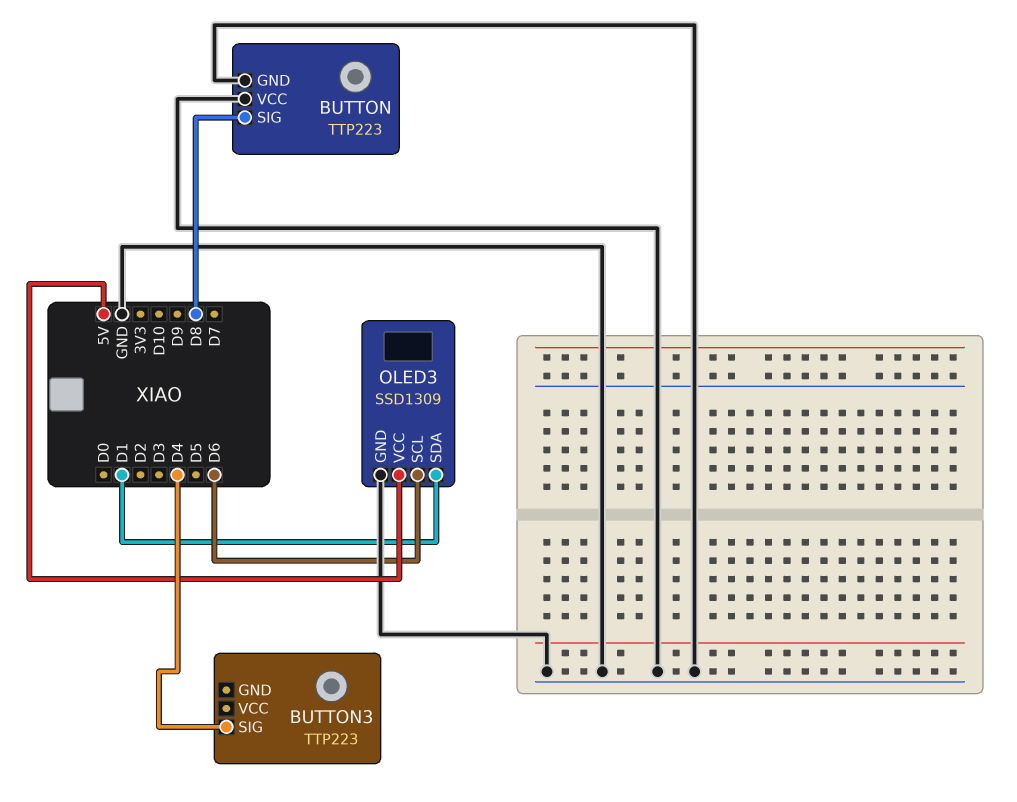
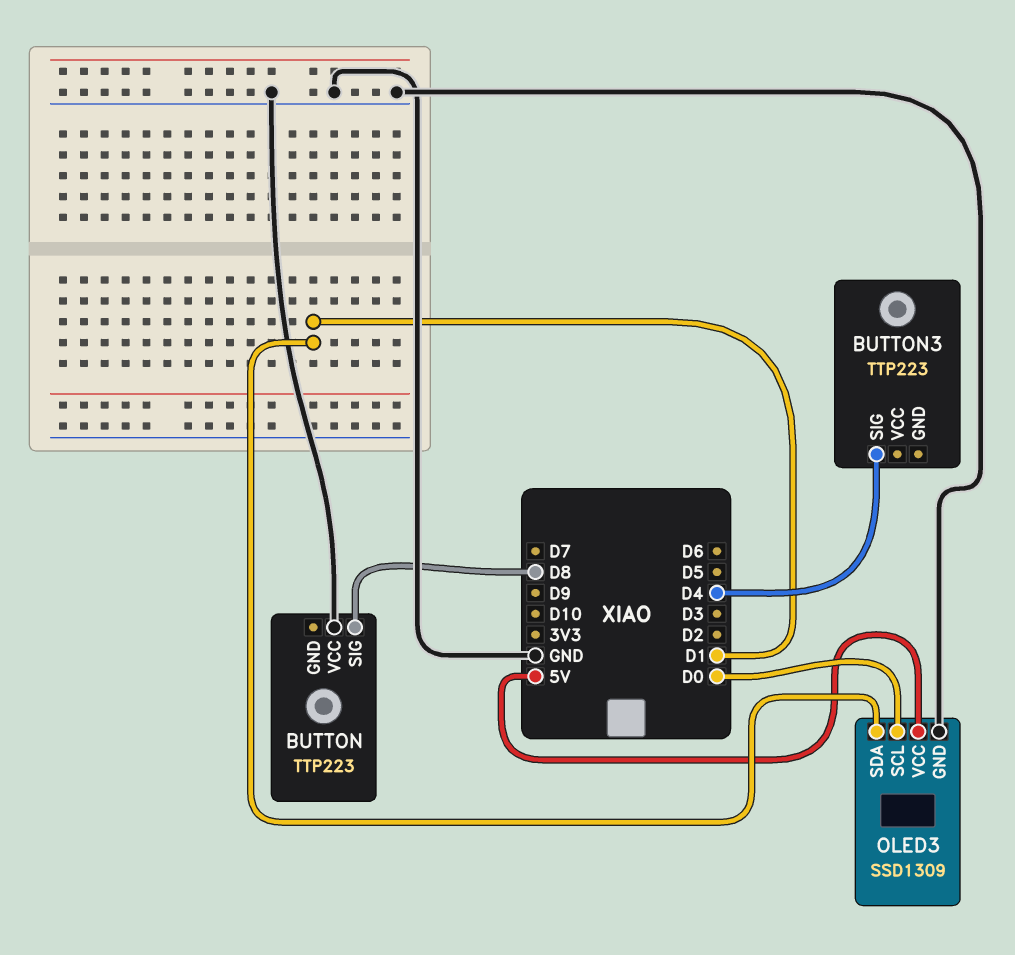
BUTTON pin GND: GND -> none
OLED3 pin SCL: D6 -> D0

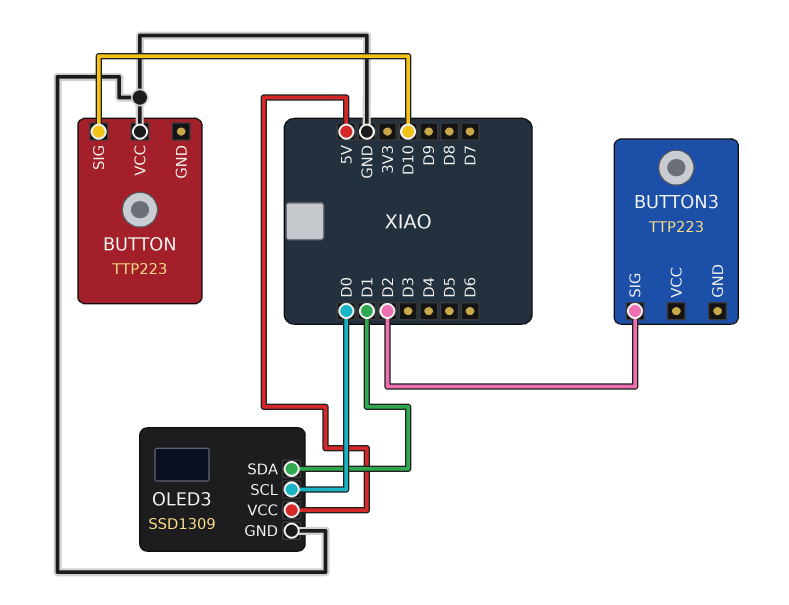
BUTTON pin SIG: D8 -> D10
BUTTON3 pin SIG: D4 -> D2

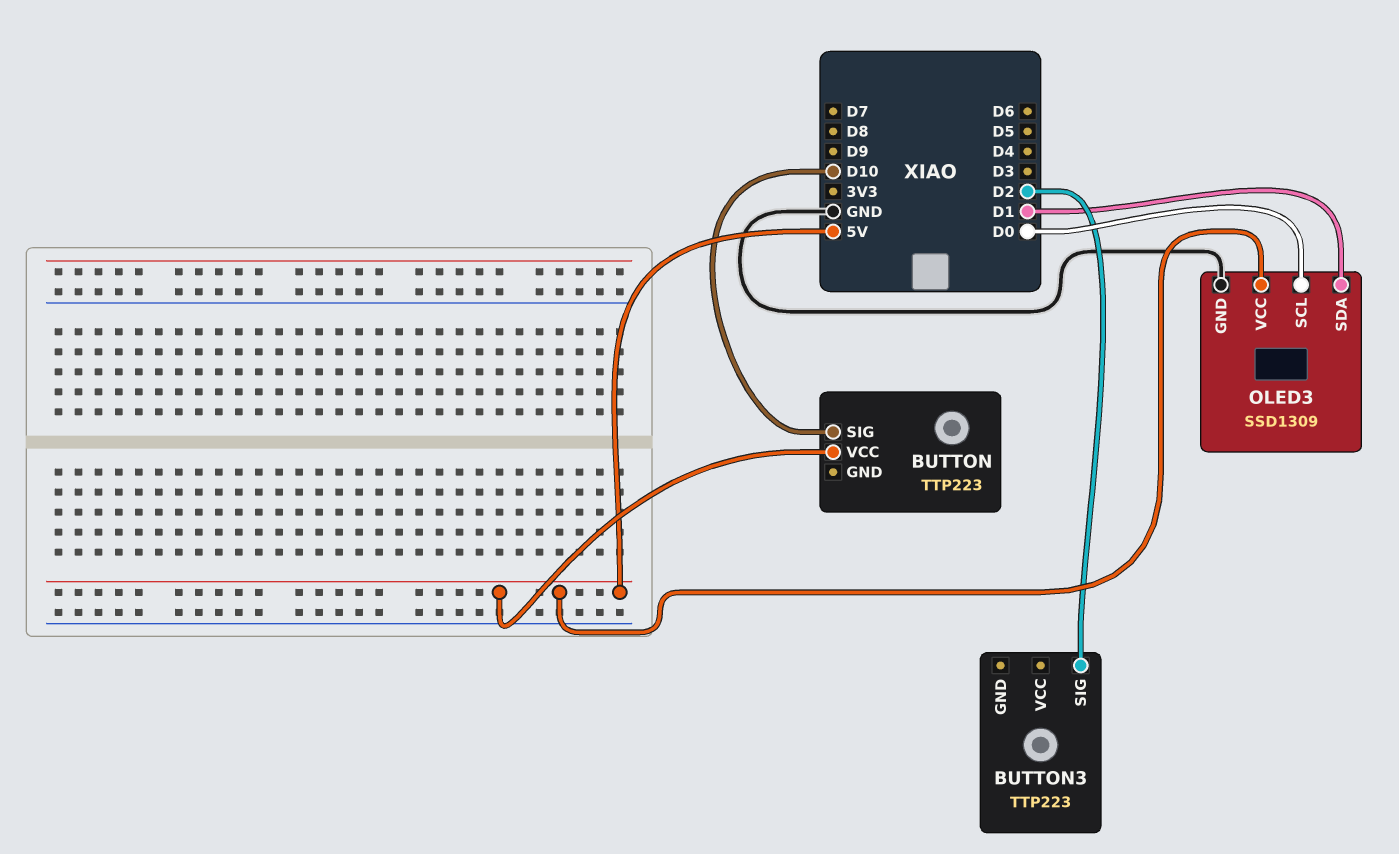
BUTTON pin VCC: GND -> 5V

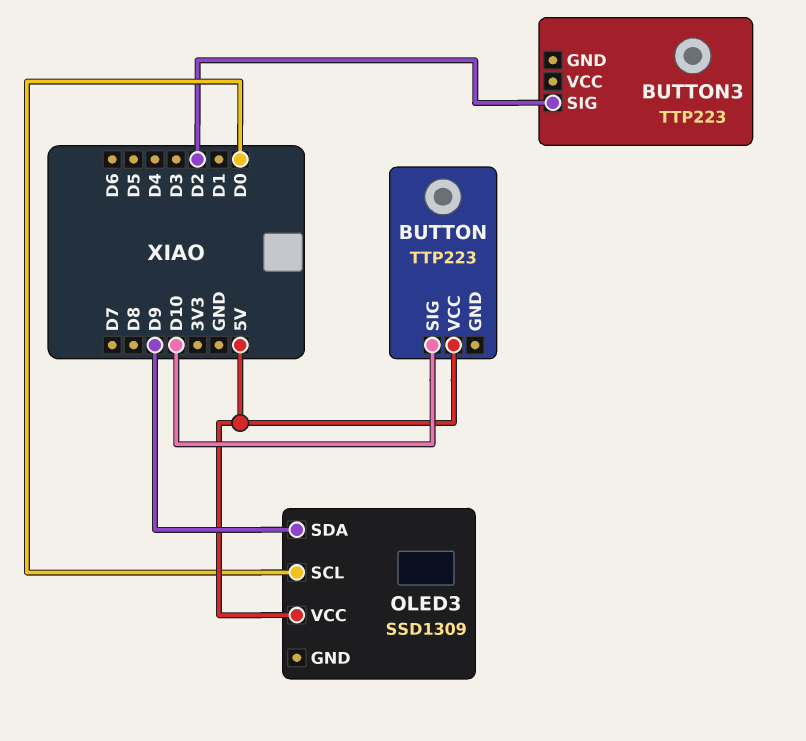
OLED3 pin GND: GND -> none
OLED3 pin SDA: D1 -> D9

